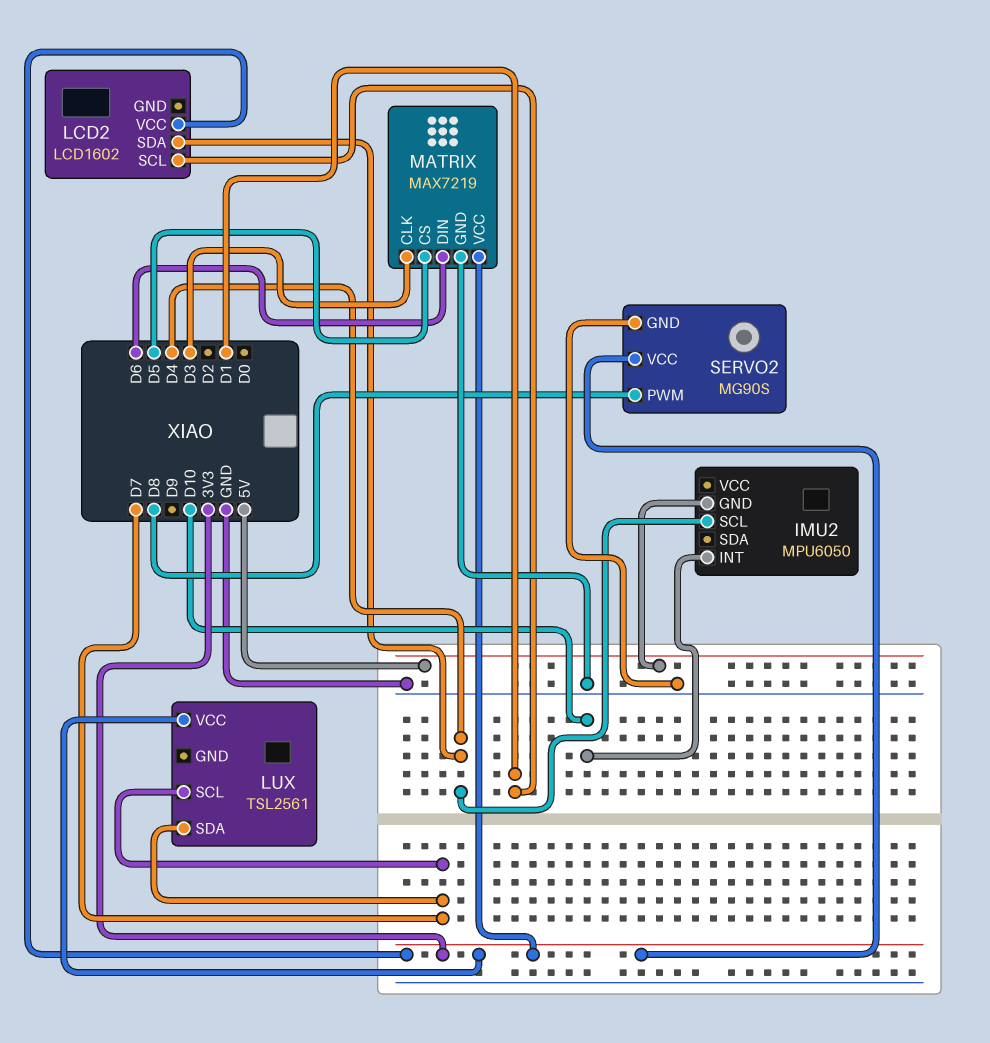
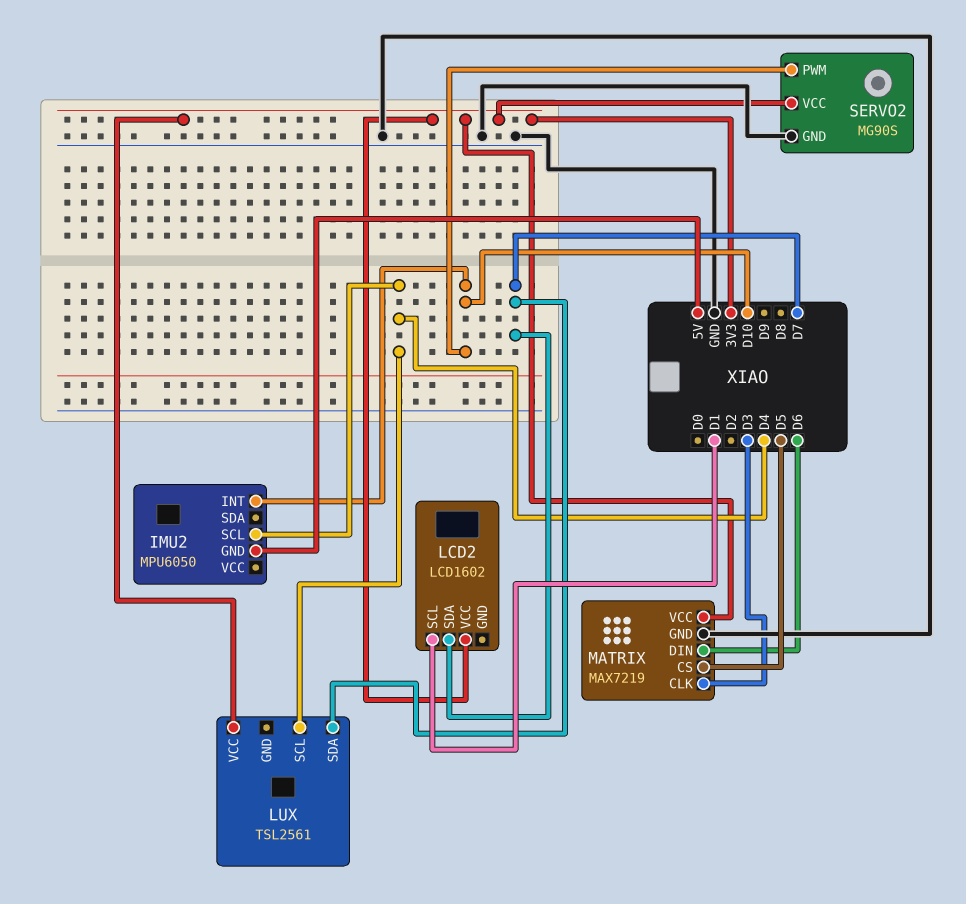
LCD2 pin SDA: D4 -> D7
LUX pin SCL: D7 -> D4
SERVO2 pin PWM: D8 -> D10

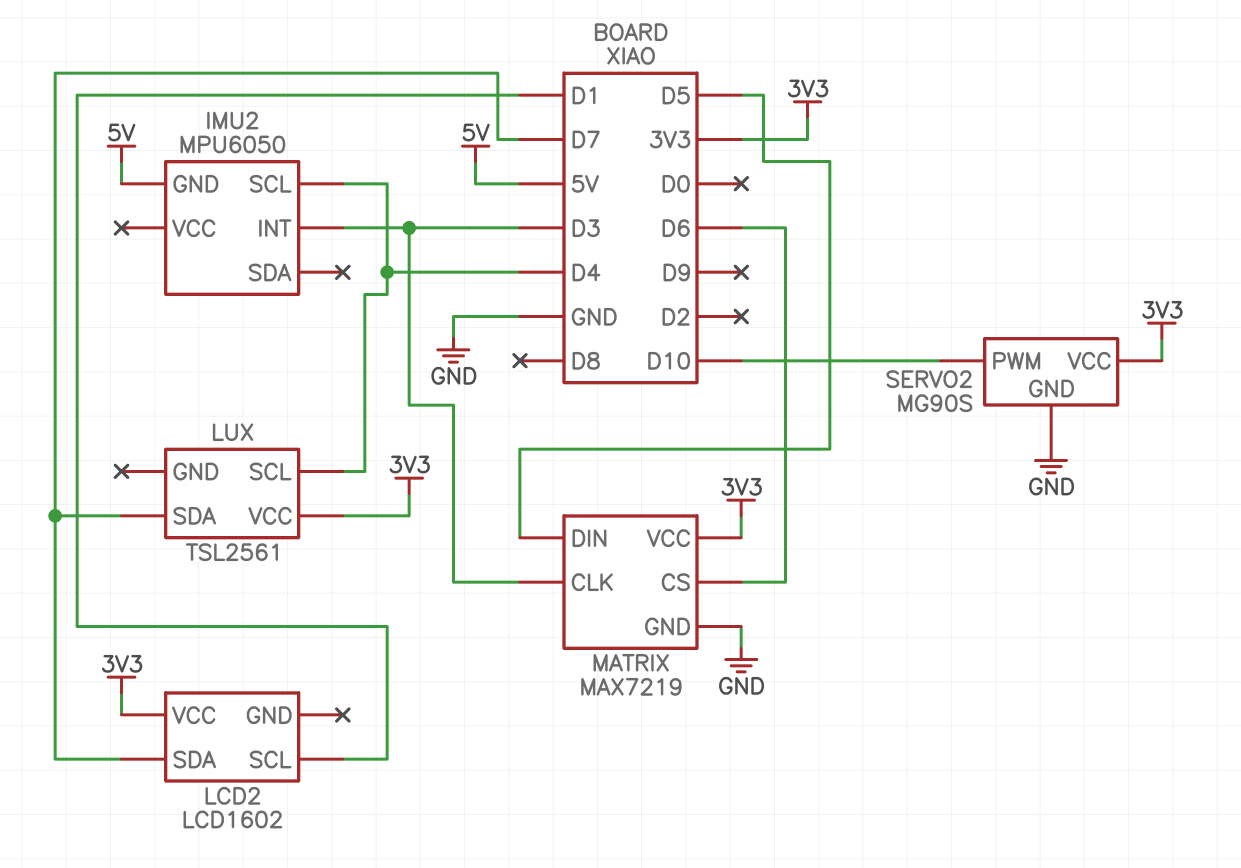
IMU2 pin INT: D10 -> D3
MATRIX pin CS: D5 -> D6
MATRIX pin DIN: D6 -> D5

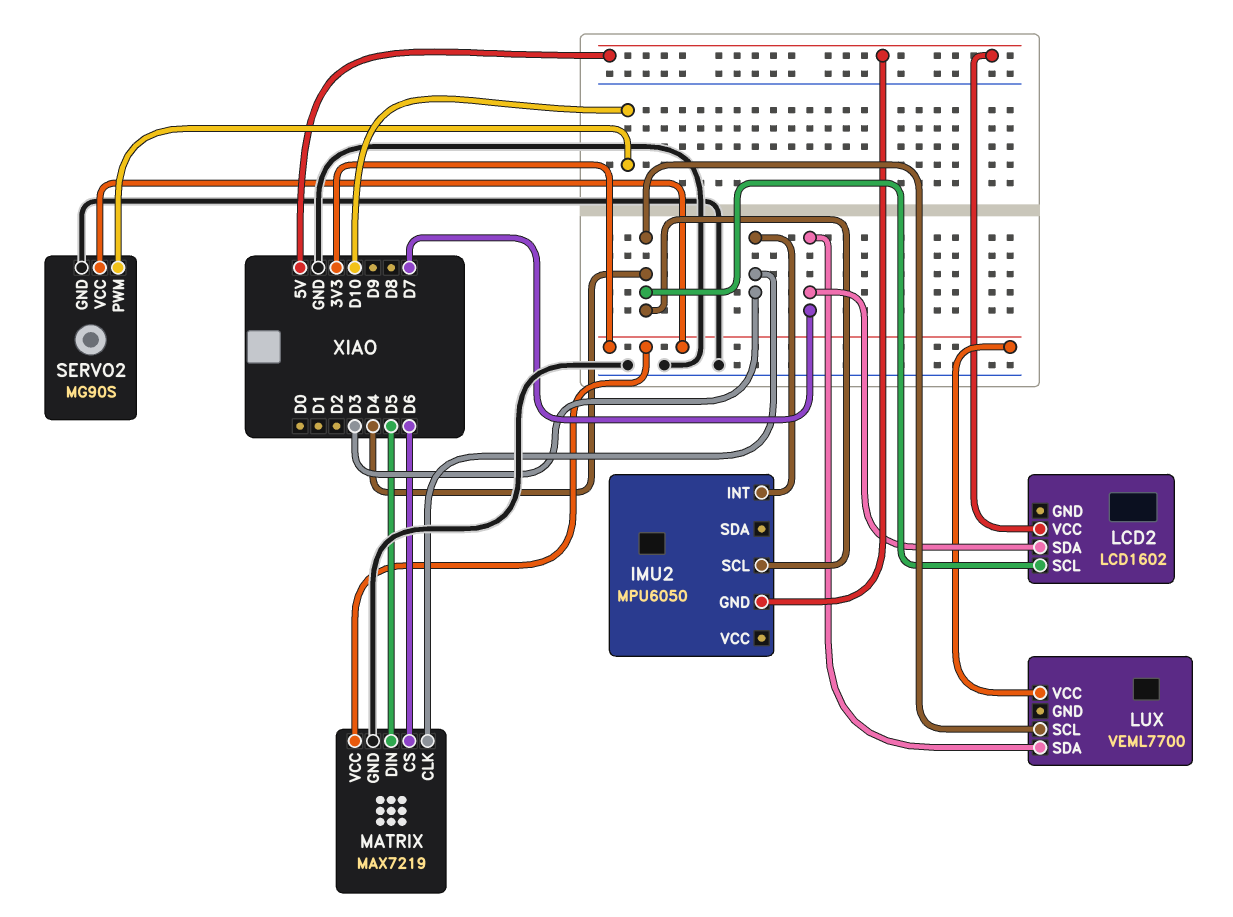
LCD2 pin SCL: D1 -> D4
LCD2 pin VCC: 3V3 -> 5V
LUX: TSL2561 -> VEML7700

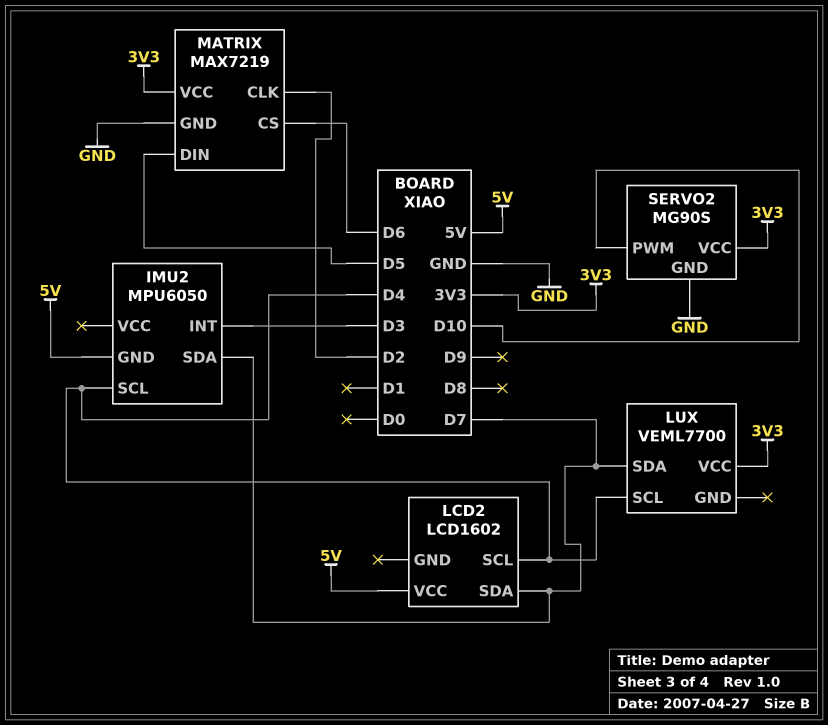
IMU2 pin SDA: none -> D7
MATRIX pin CLK: D3 -> D2

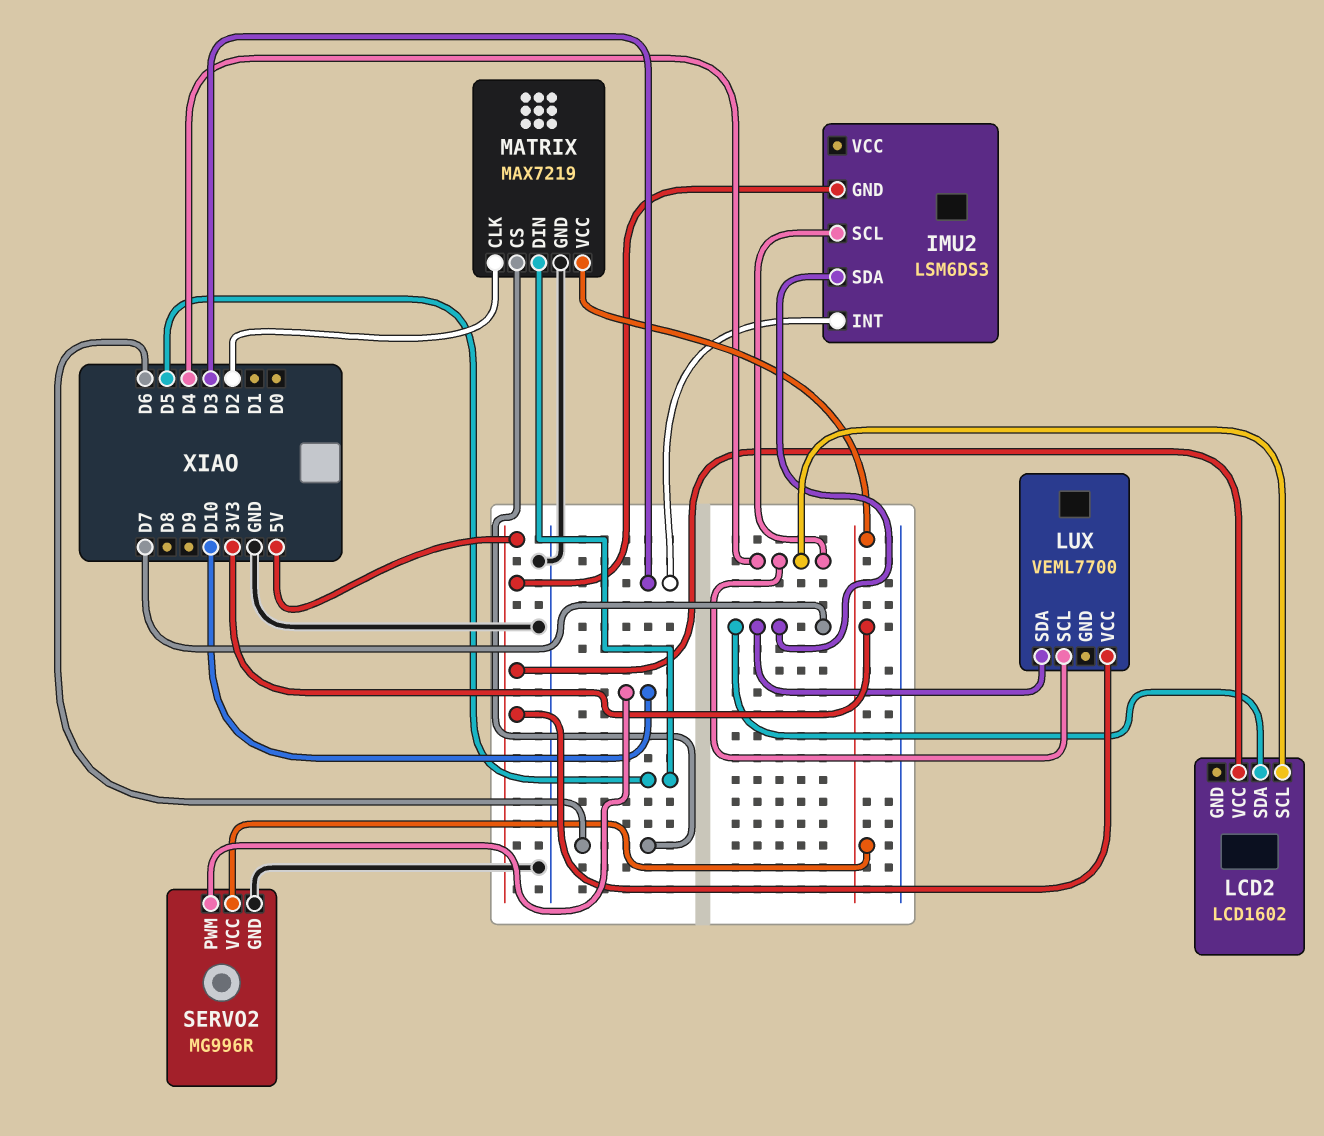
IMU2: MPU6050 -> LSM6DS3
LUX pin VCC: 3V3 -> 5V
SERVO2: MG90S -> MG996R

